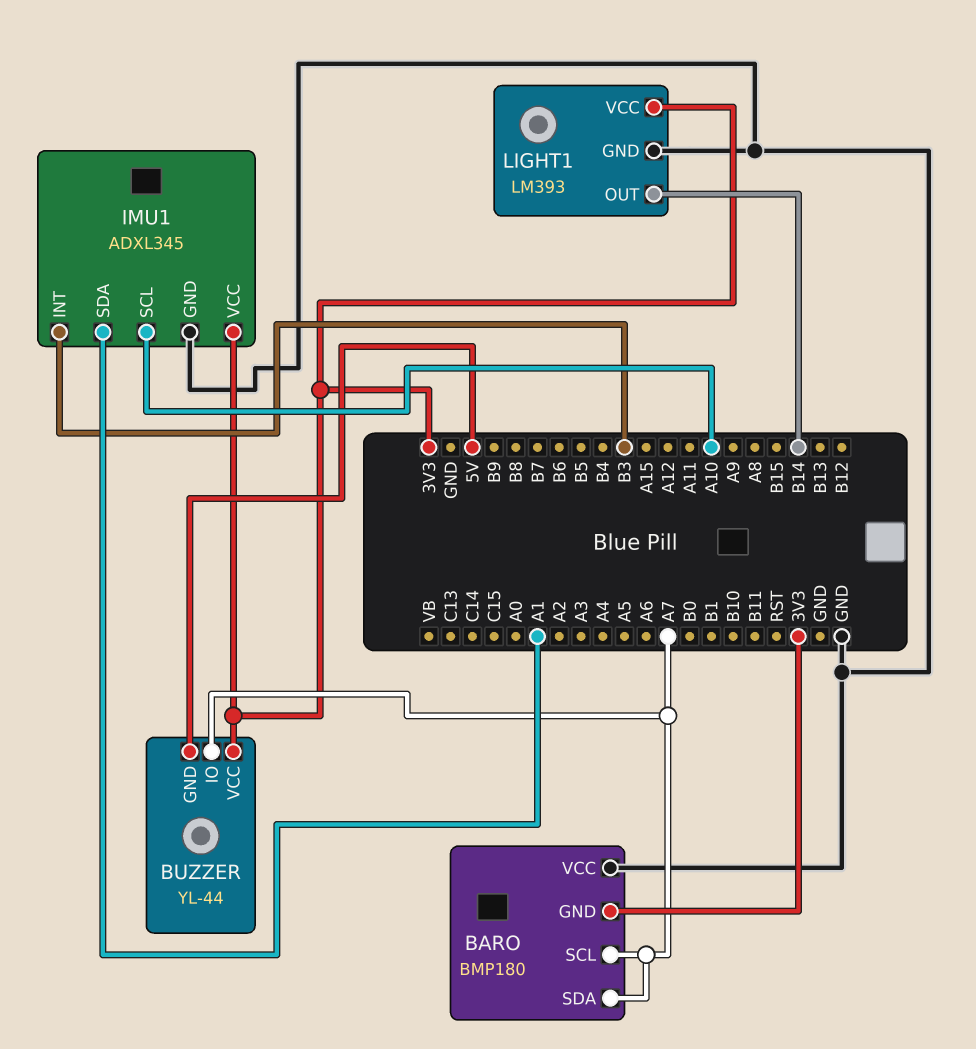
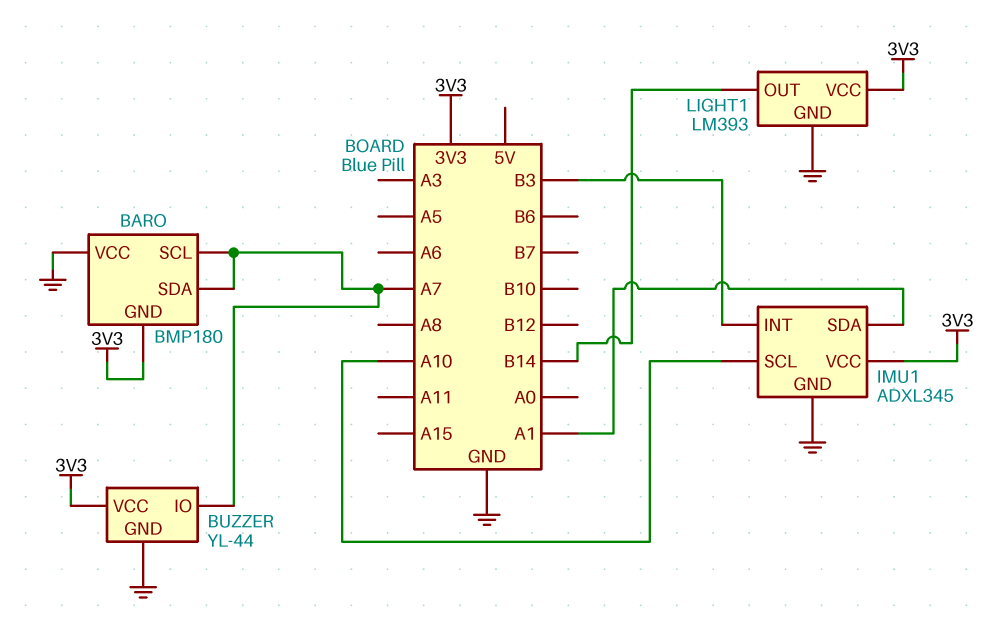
BUZZER pin GND: 5V -> GND

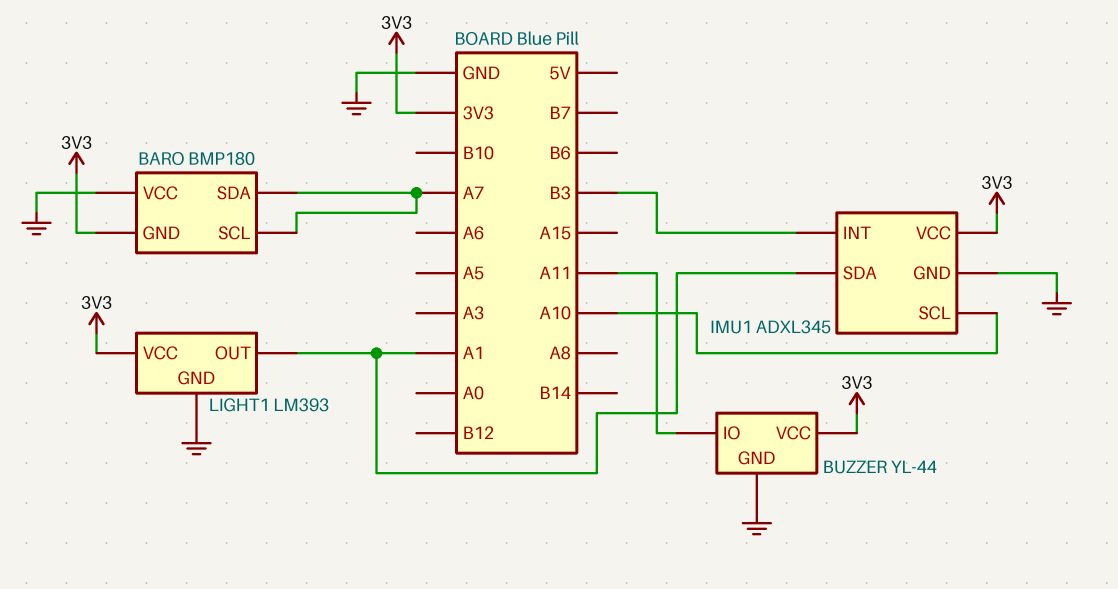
BUZZER pin IO: A7 -> A11
LIGHT1 pin OUT: B14 -> A1

